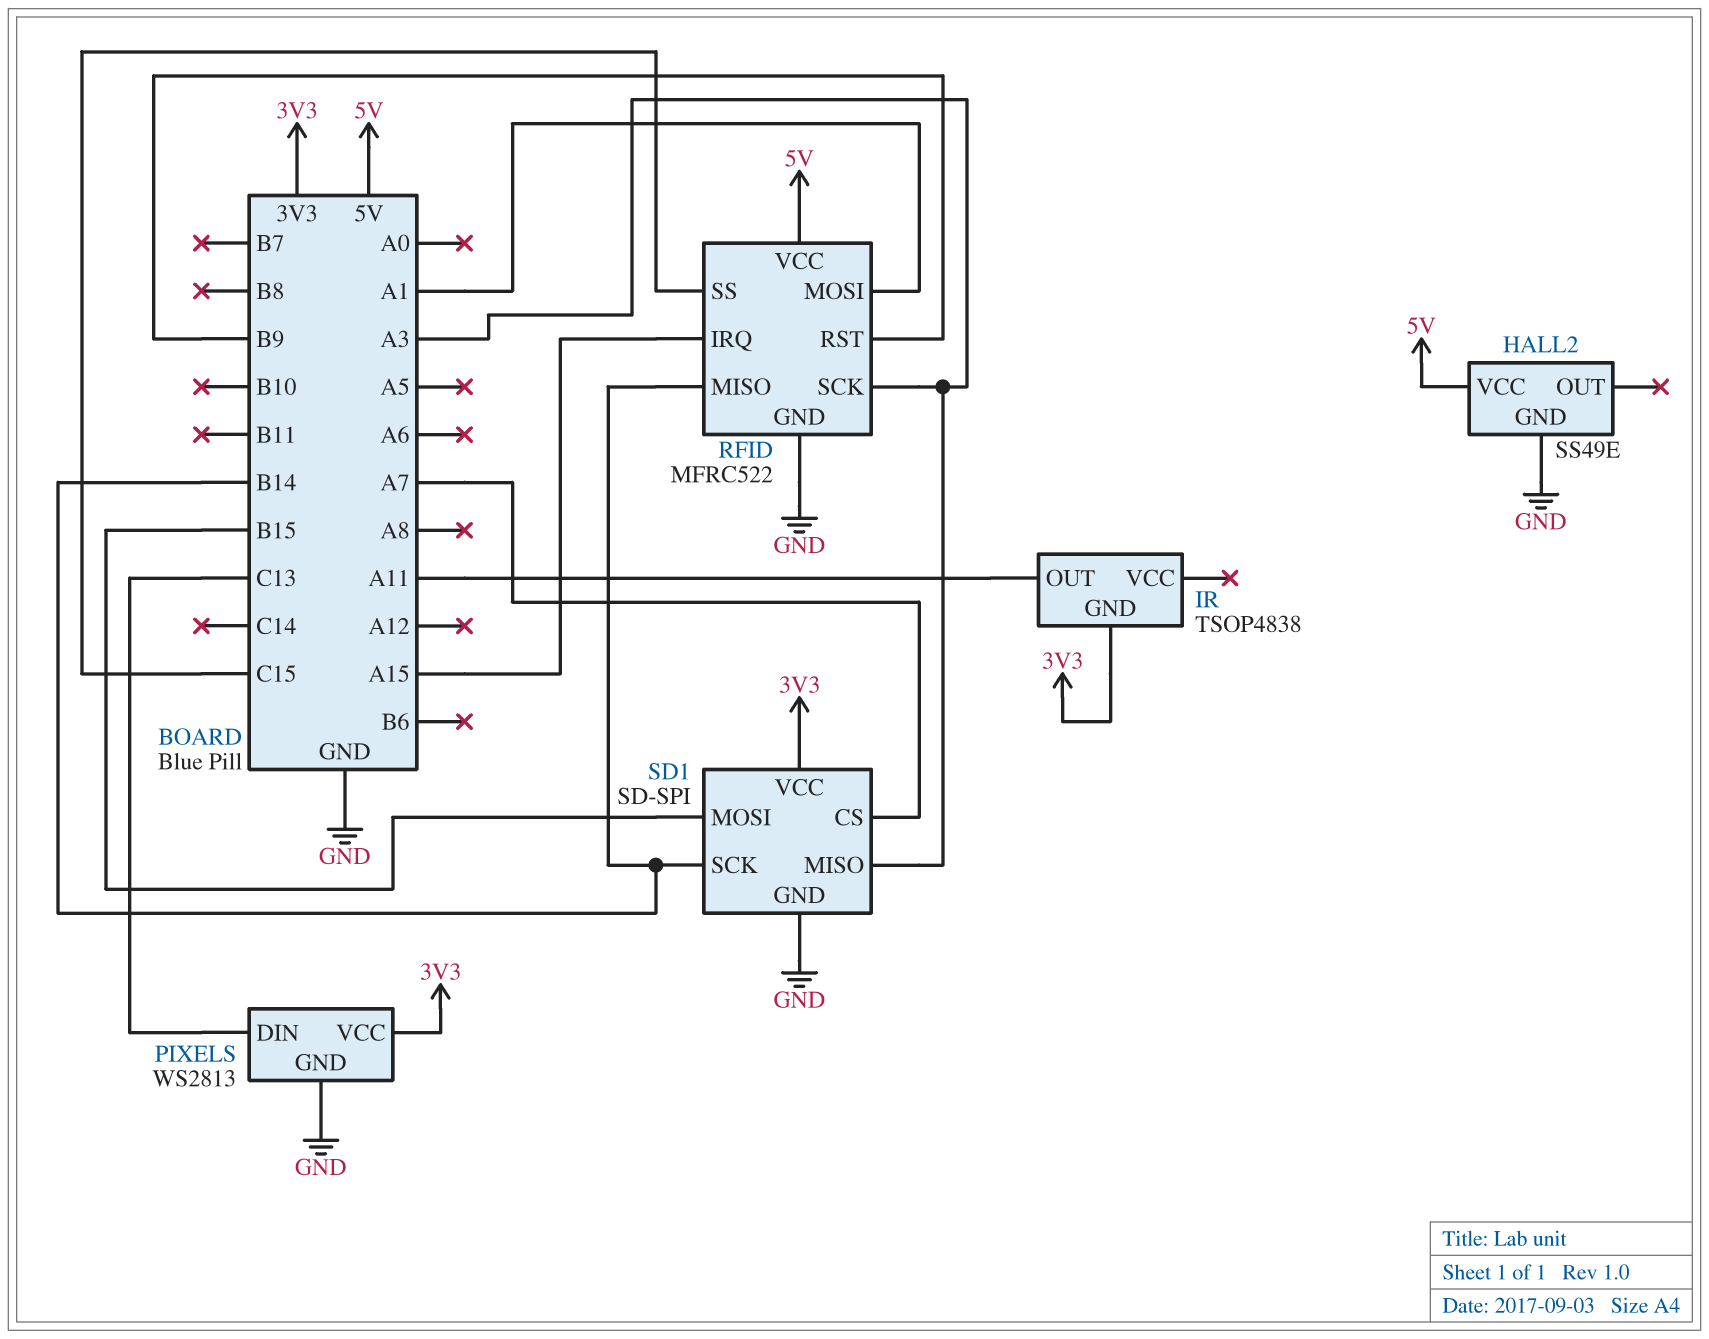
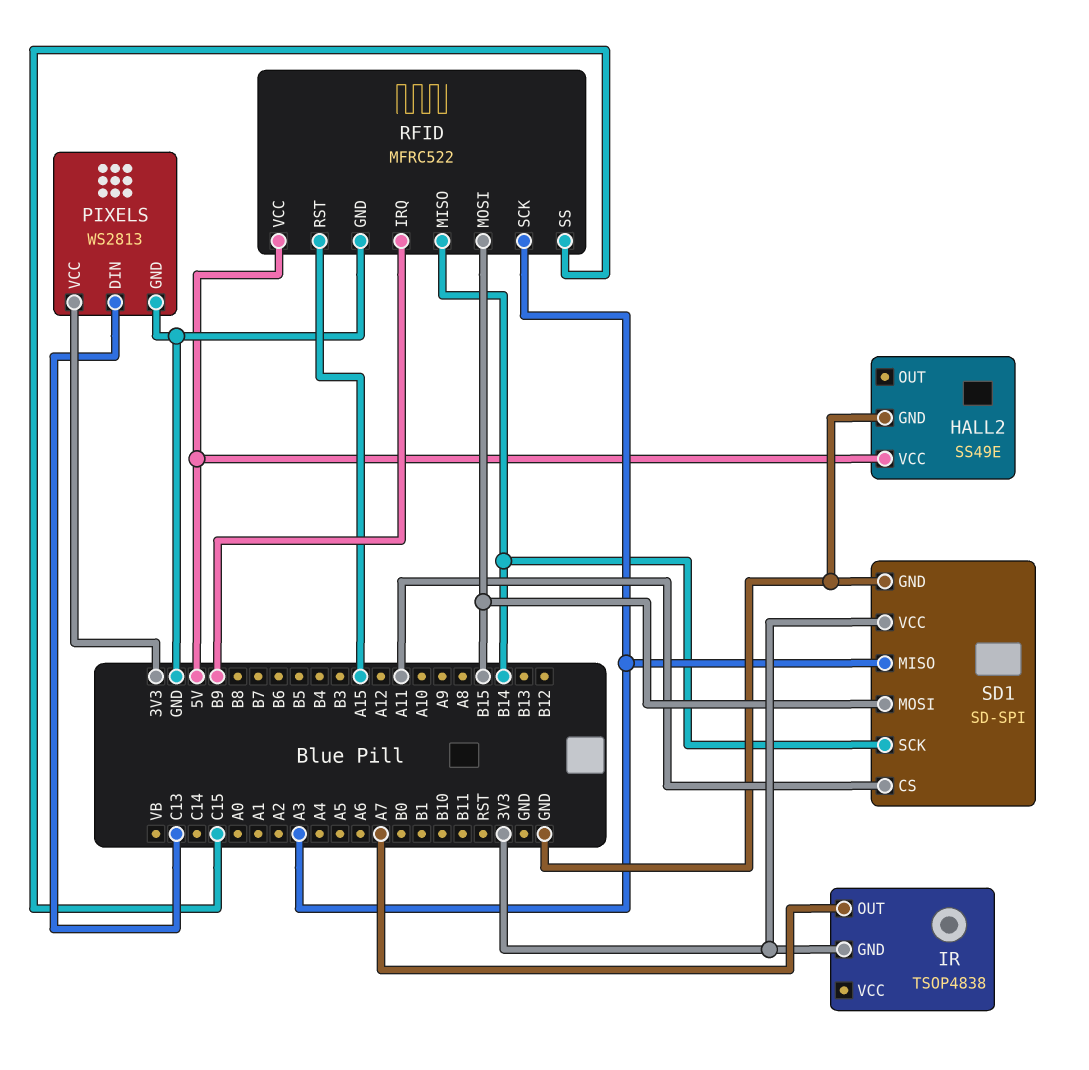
IR pin OUT: A11 -> A7
RFID pin IRQ: A15 -> B9
RFID pin MOSI: A1 -> B15
RFID pin RST: B9 -> A15
SD1 pin CS: A7 -> A11

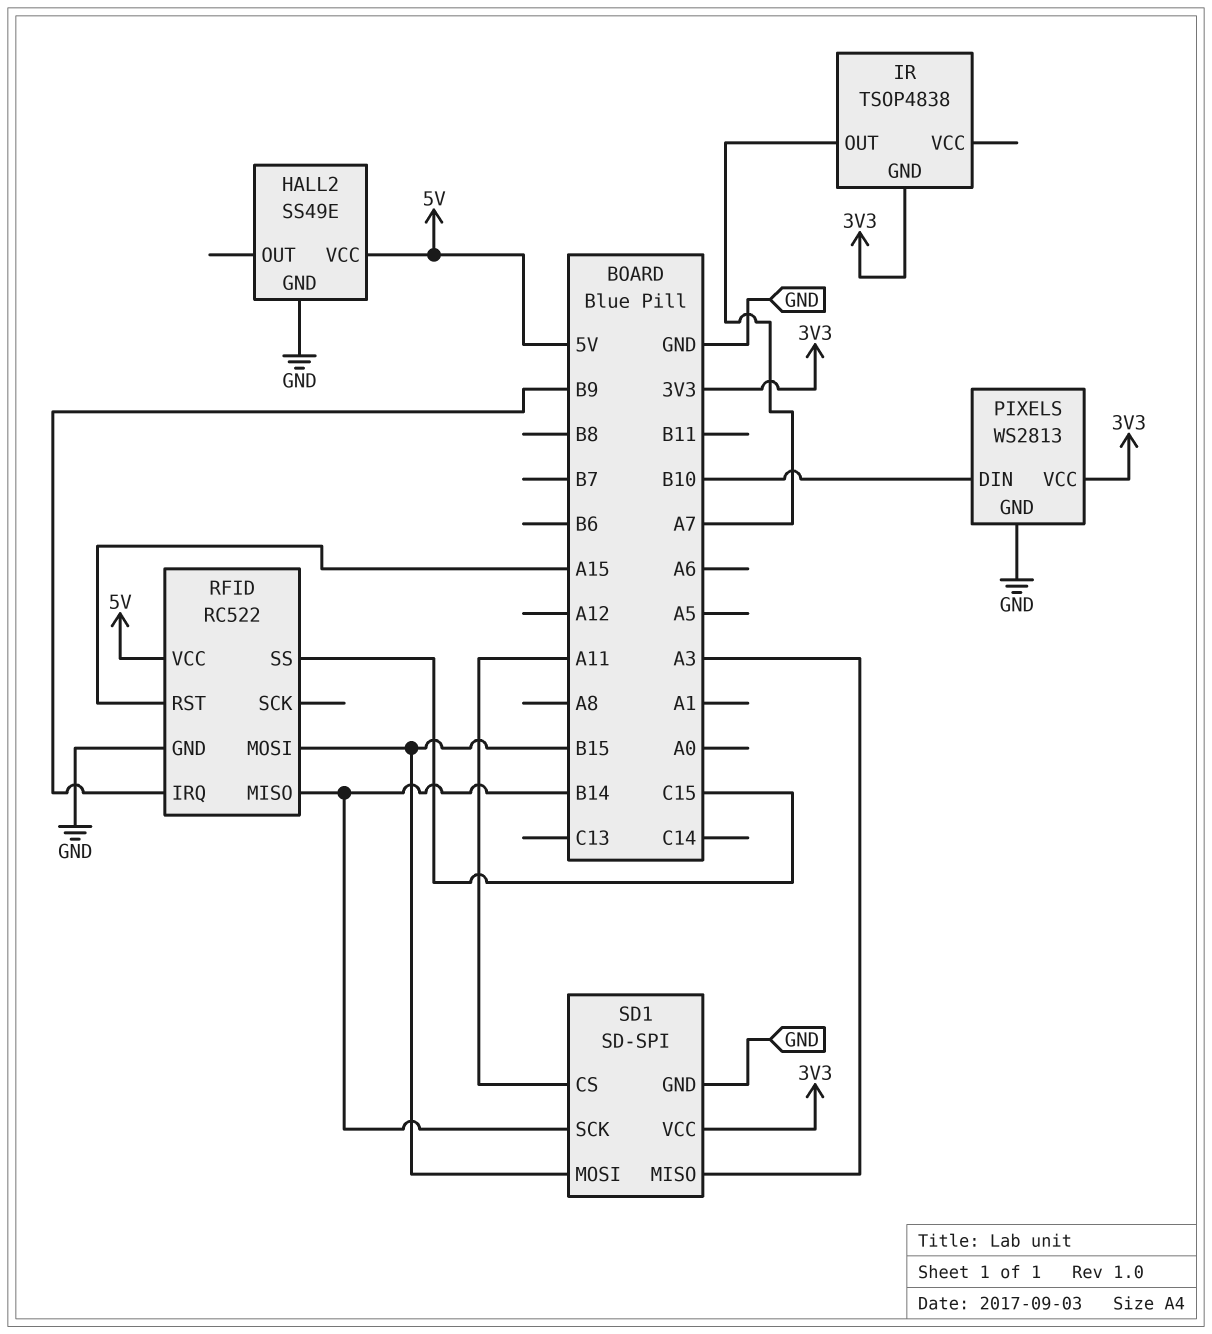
PIXELS pin DIN: C13 -> B10
RFID: MFRC522 -> RC522
RFID pin SCK: A3 -> none

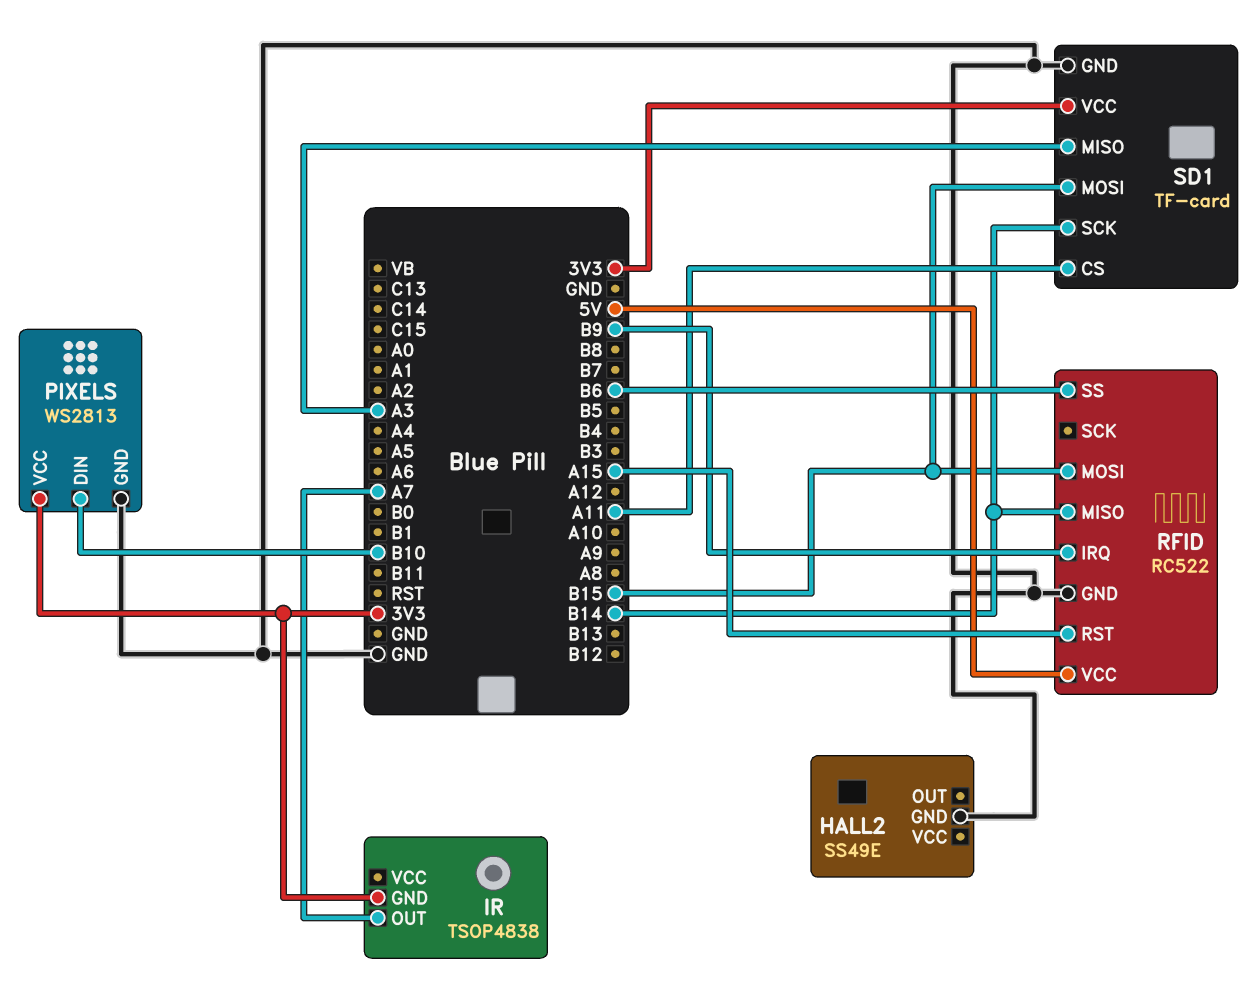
HALL2 pin VCC: 5V -> none
RFID pin SS: C15 -> B6
SD1: SD-SPI -> TF-card

